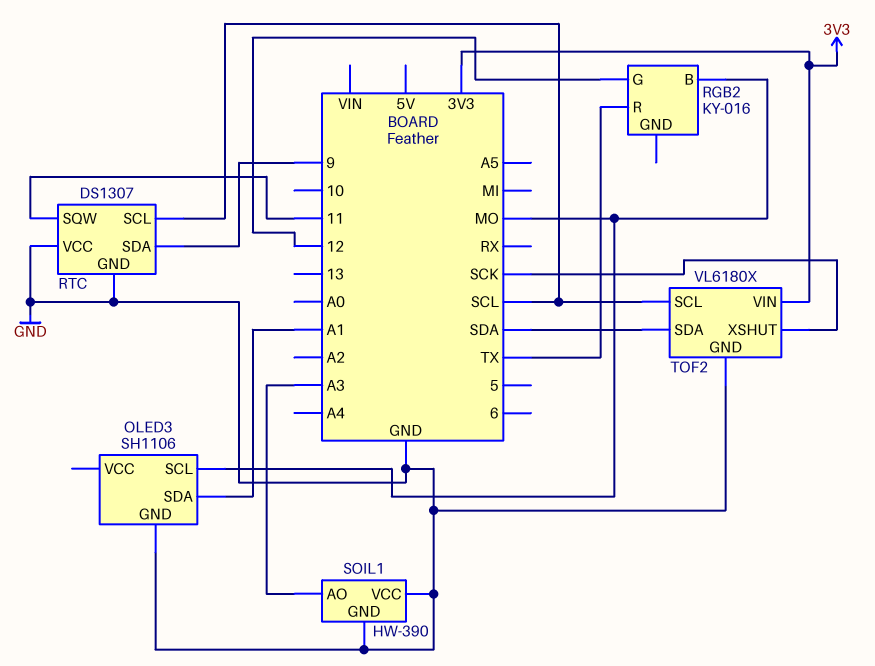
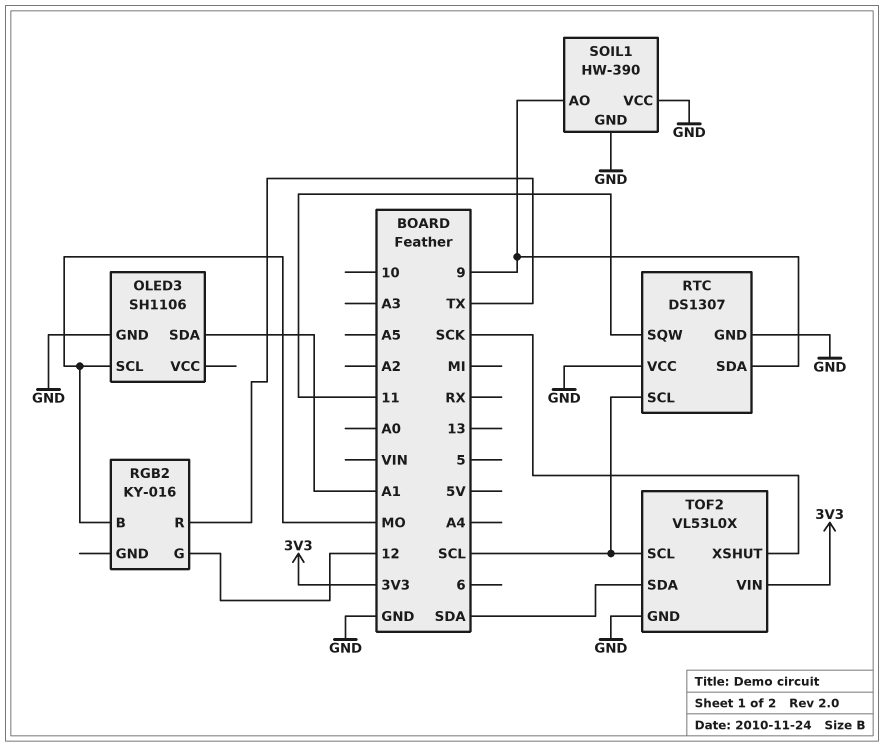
SOIL1 pin AO: A3 -> 9
TOF2: VL6180X -> VL53L0X

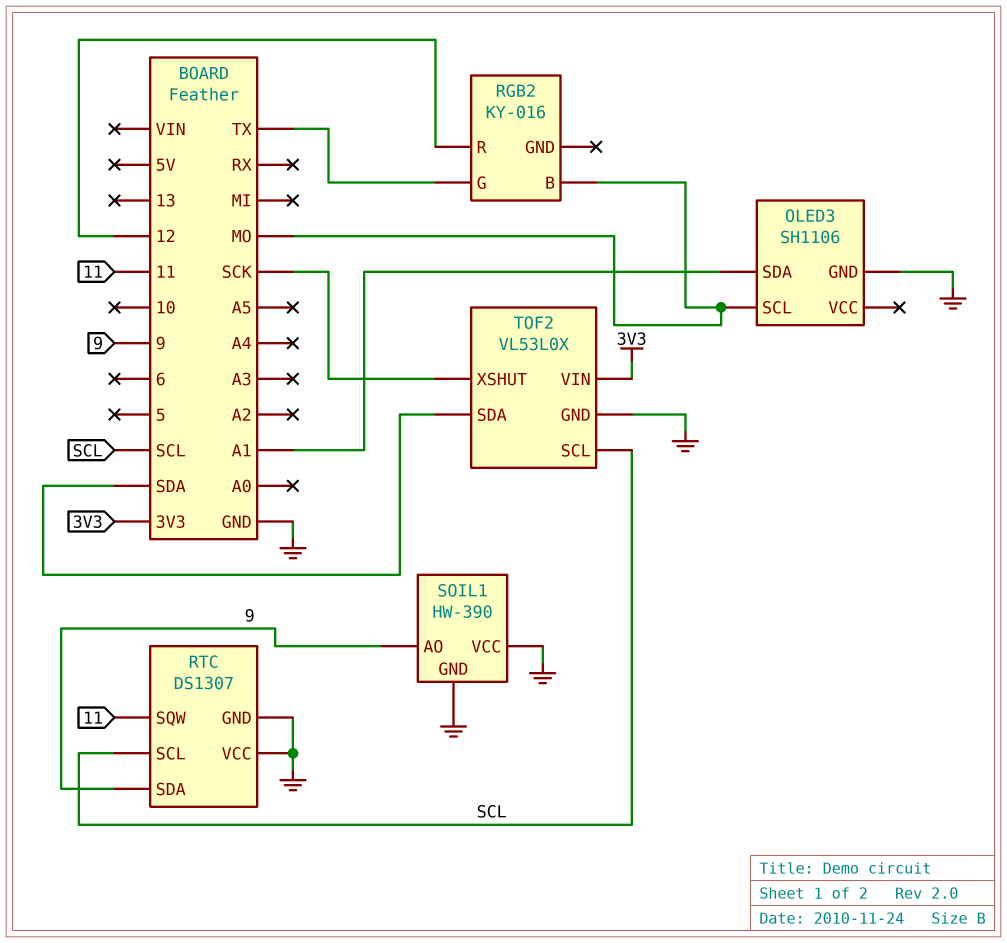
RGB2 pin G: 12 -> TX
RGB2 pin R: TX -> 12

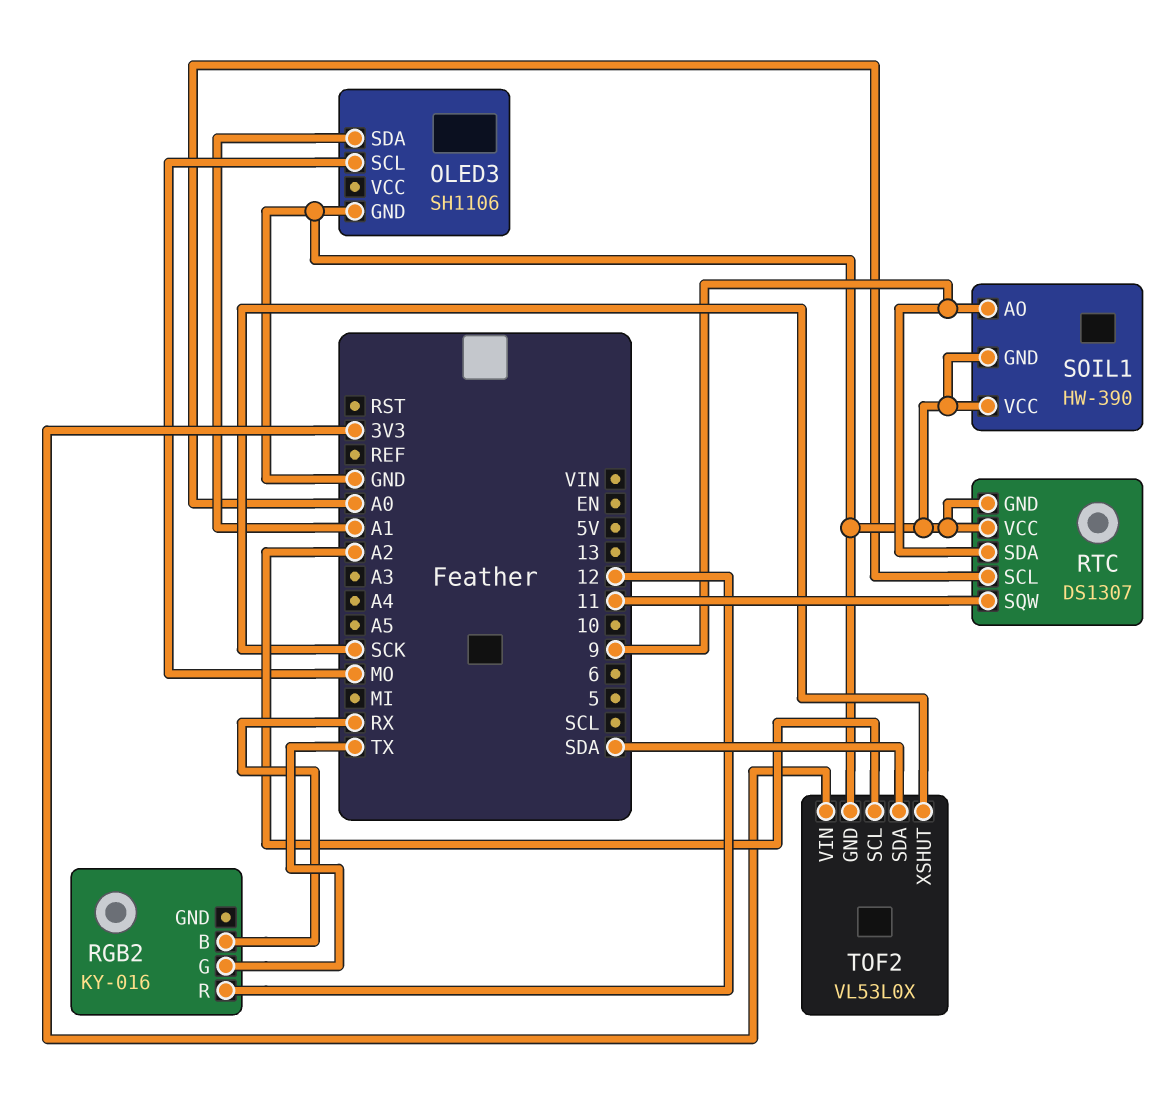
RGB2 pin B: MO -> RX
RTC pin SCL: SCL -> A0
TOF2 pin SCL: SCL -> A2

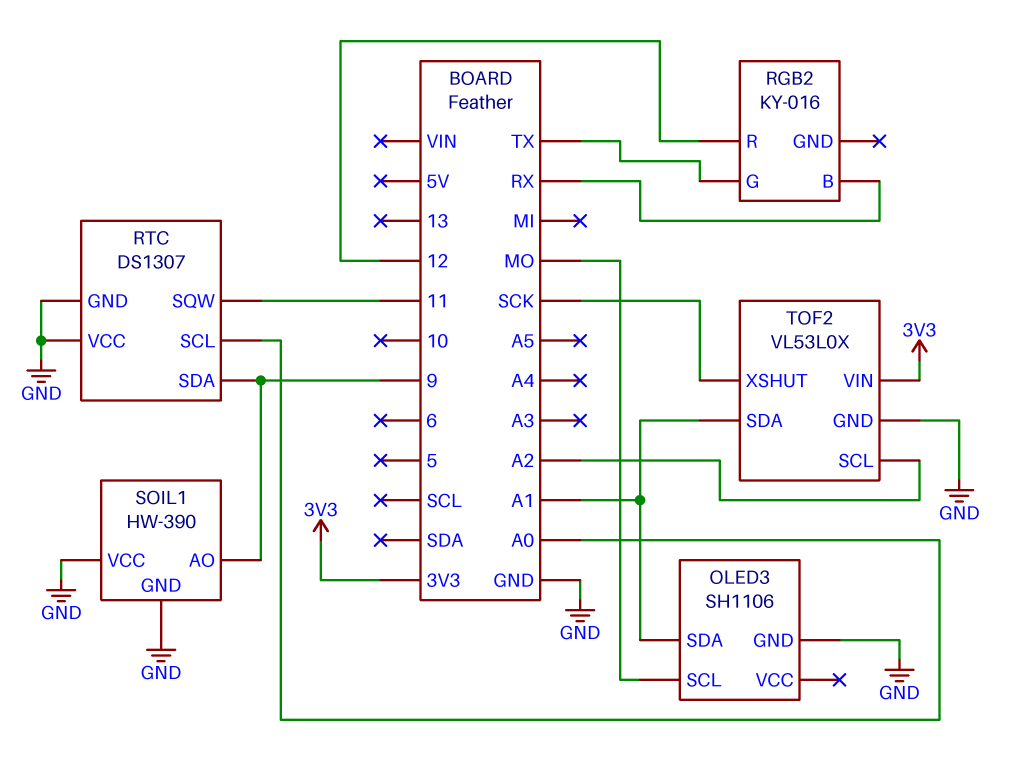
TOF2 pin SDA: SDA -> A1

